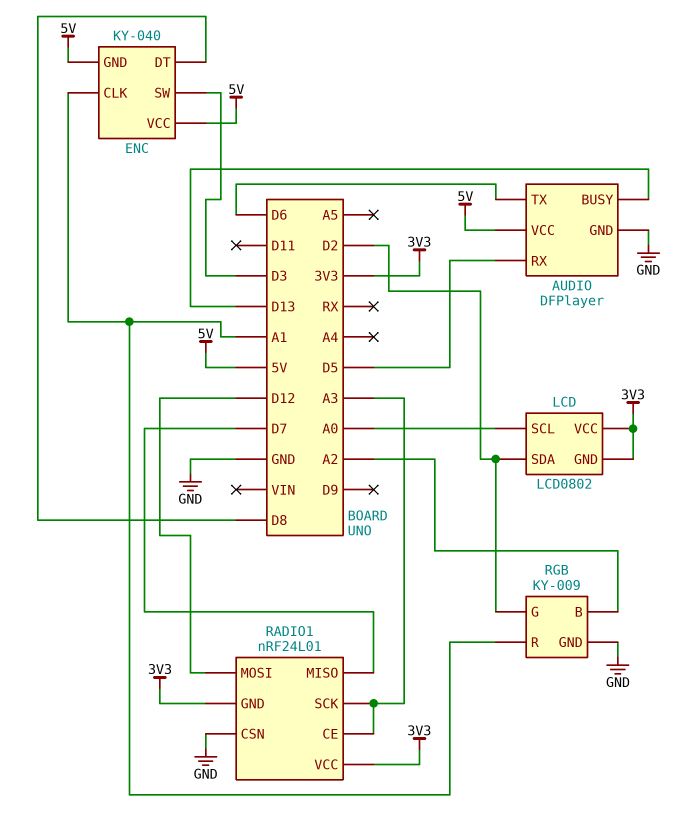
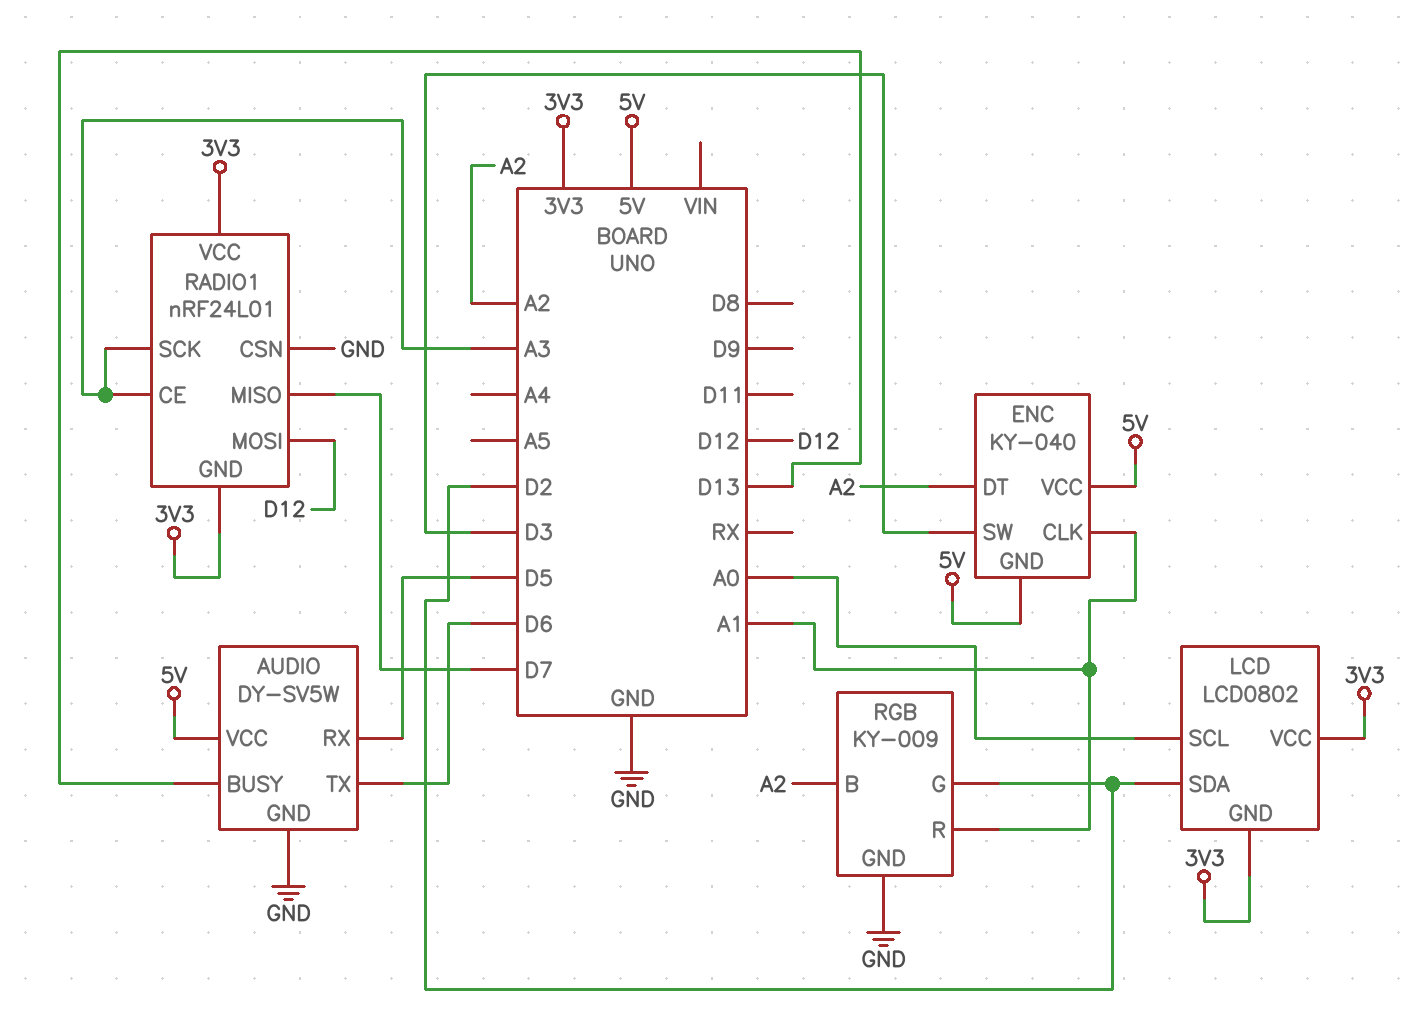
AUDIO: DFPlayer -> DY-SV5W
ENC pin DT: D8 -> A2

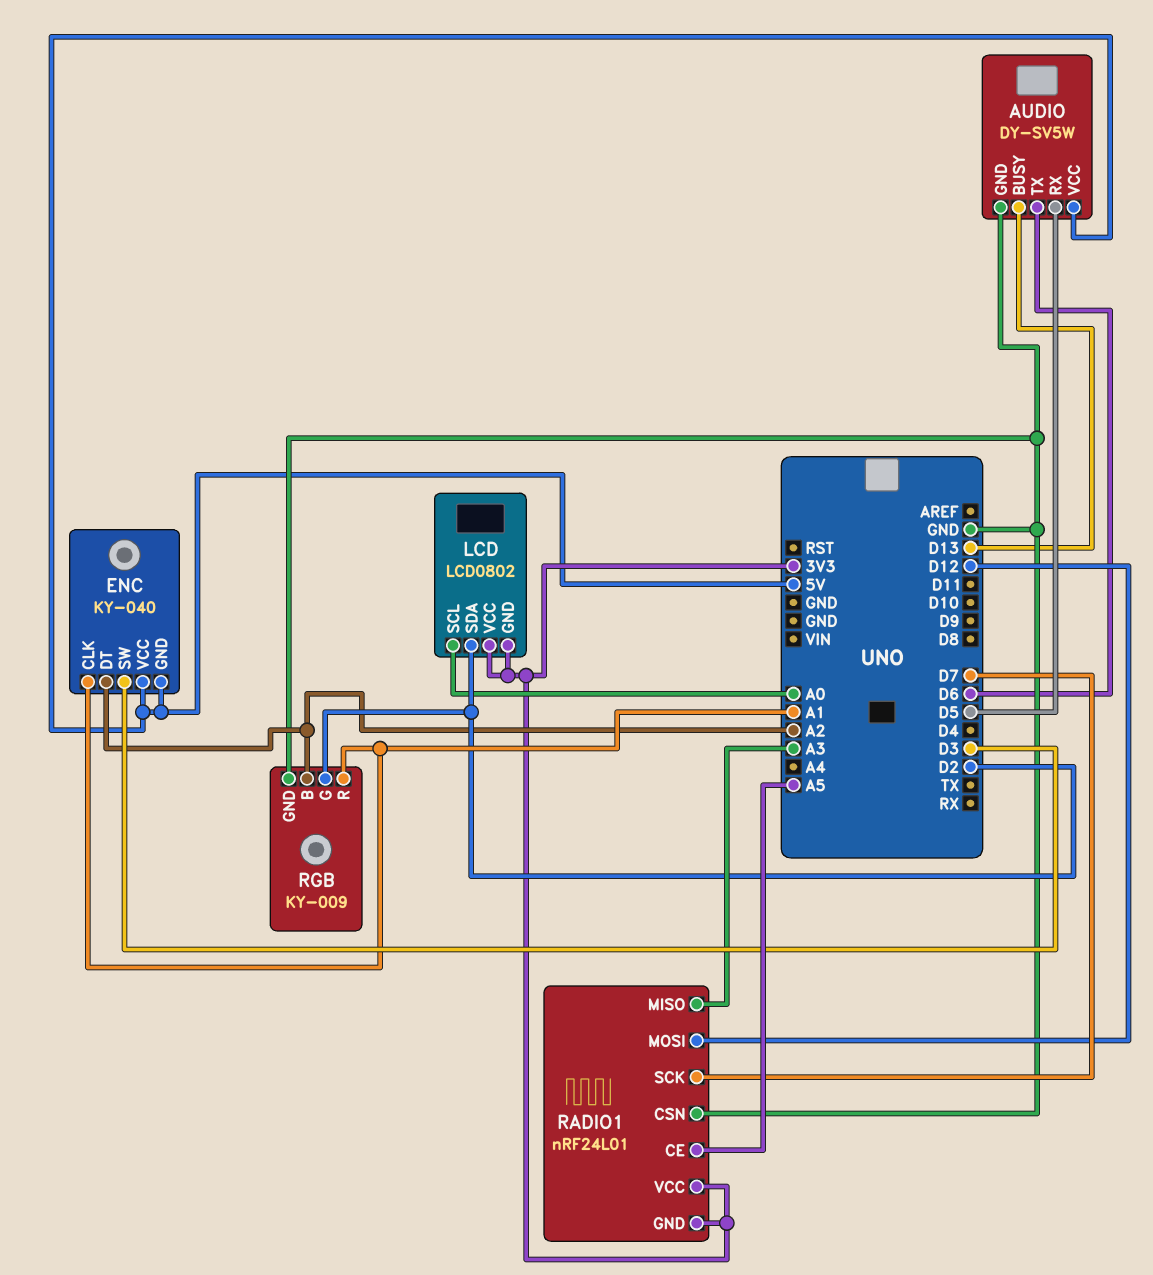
RADIO1 pin CE: A3 -> A5
RADIO1 pin MISO: D7 -> A3
RADIO1 pin SCK: A3 -> D7

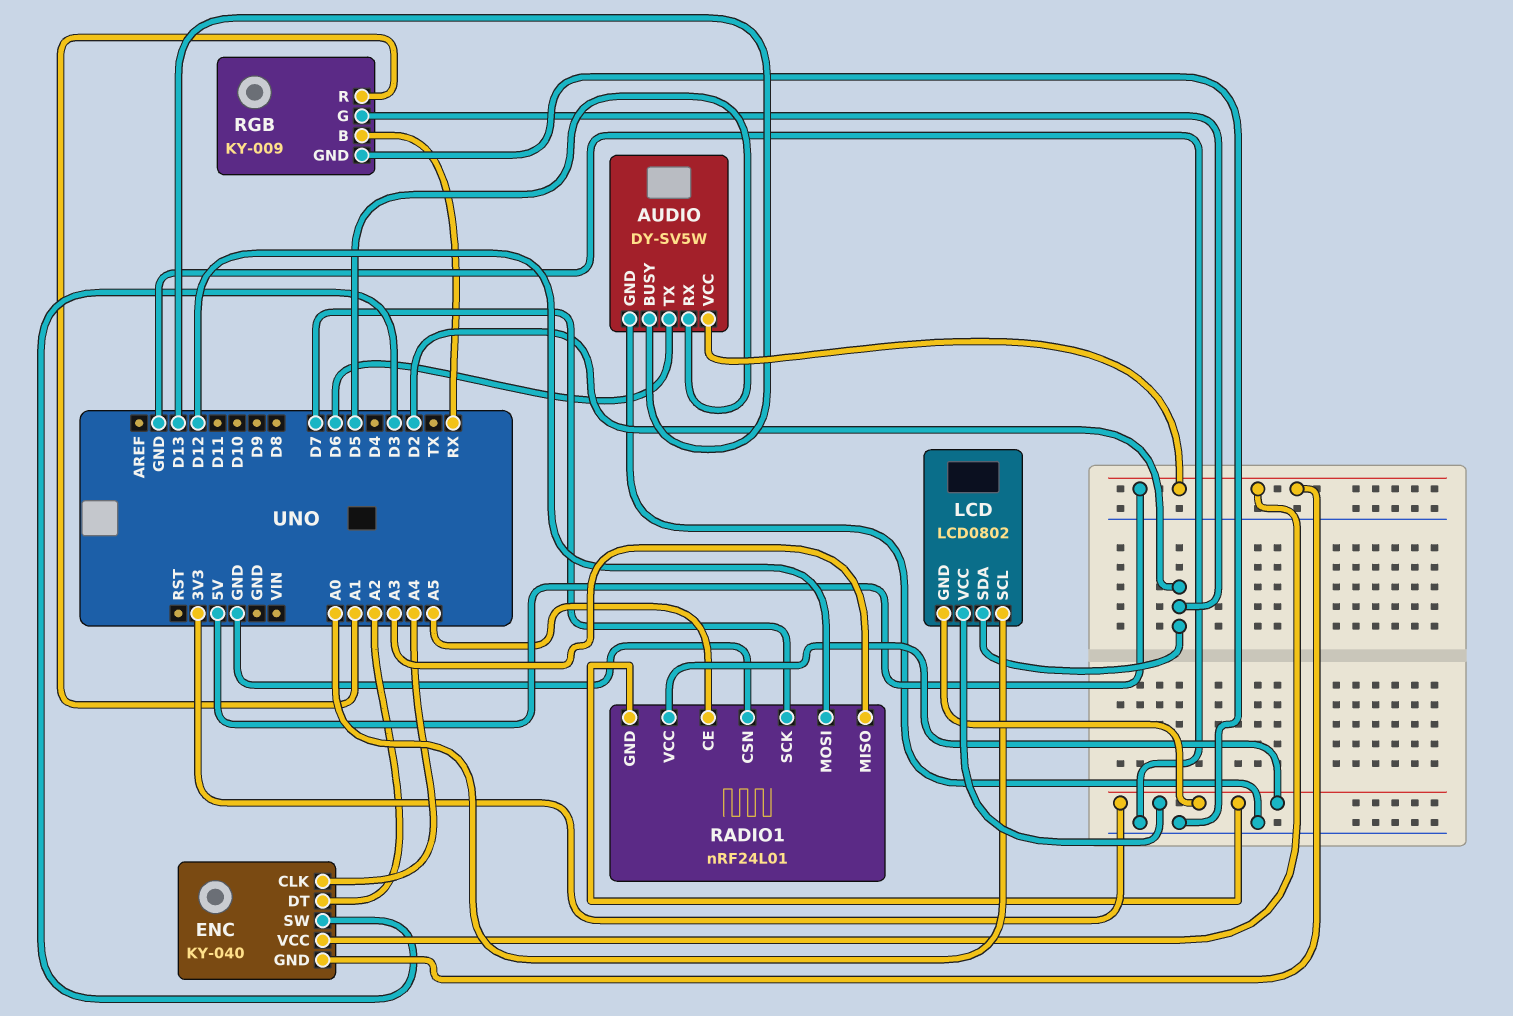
ENC pin CLK: A1 -> A4
RGB pin B: A2 -> RX

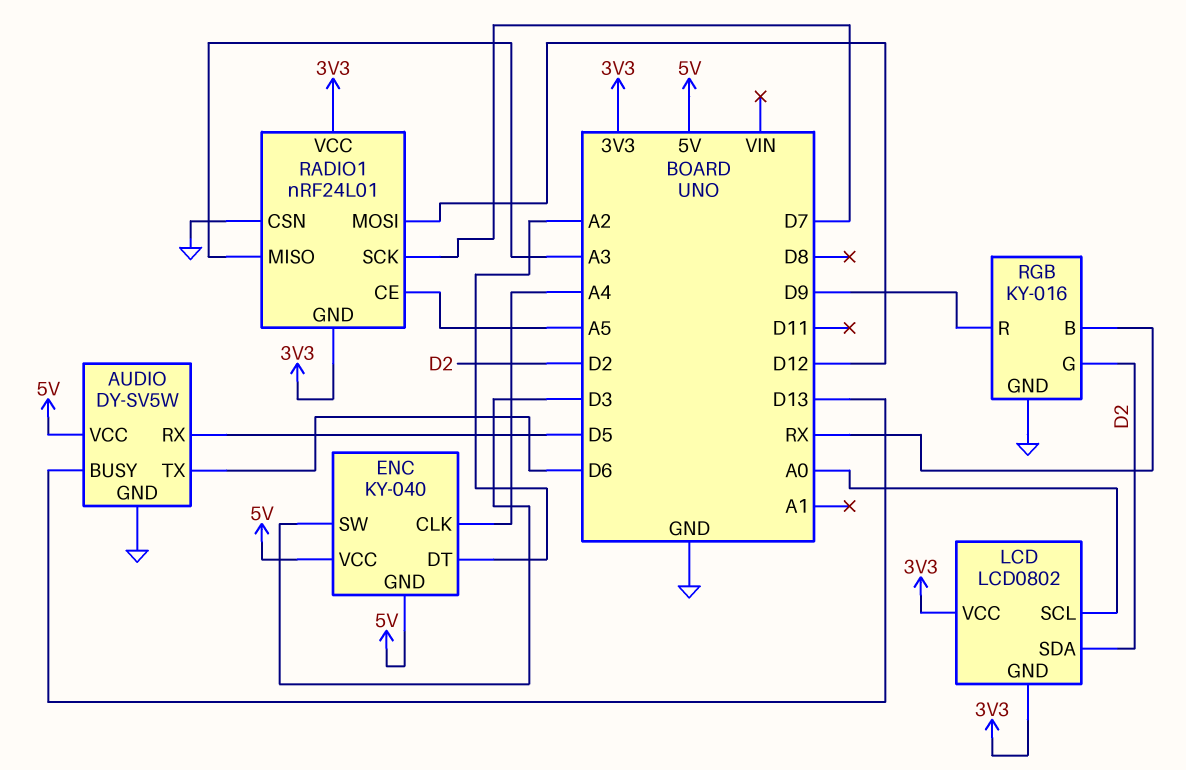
RGB: KY-009 -> KY-016
RGB pin R: A1 -> D9

